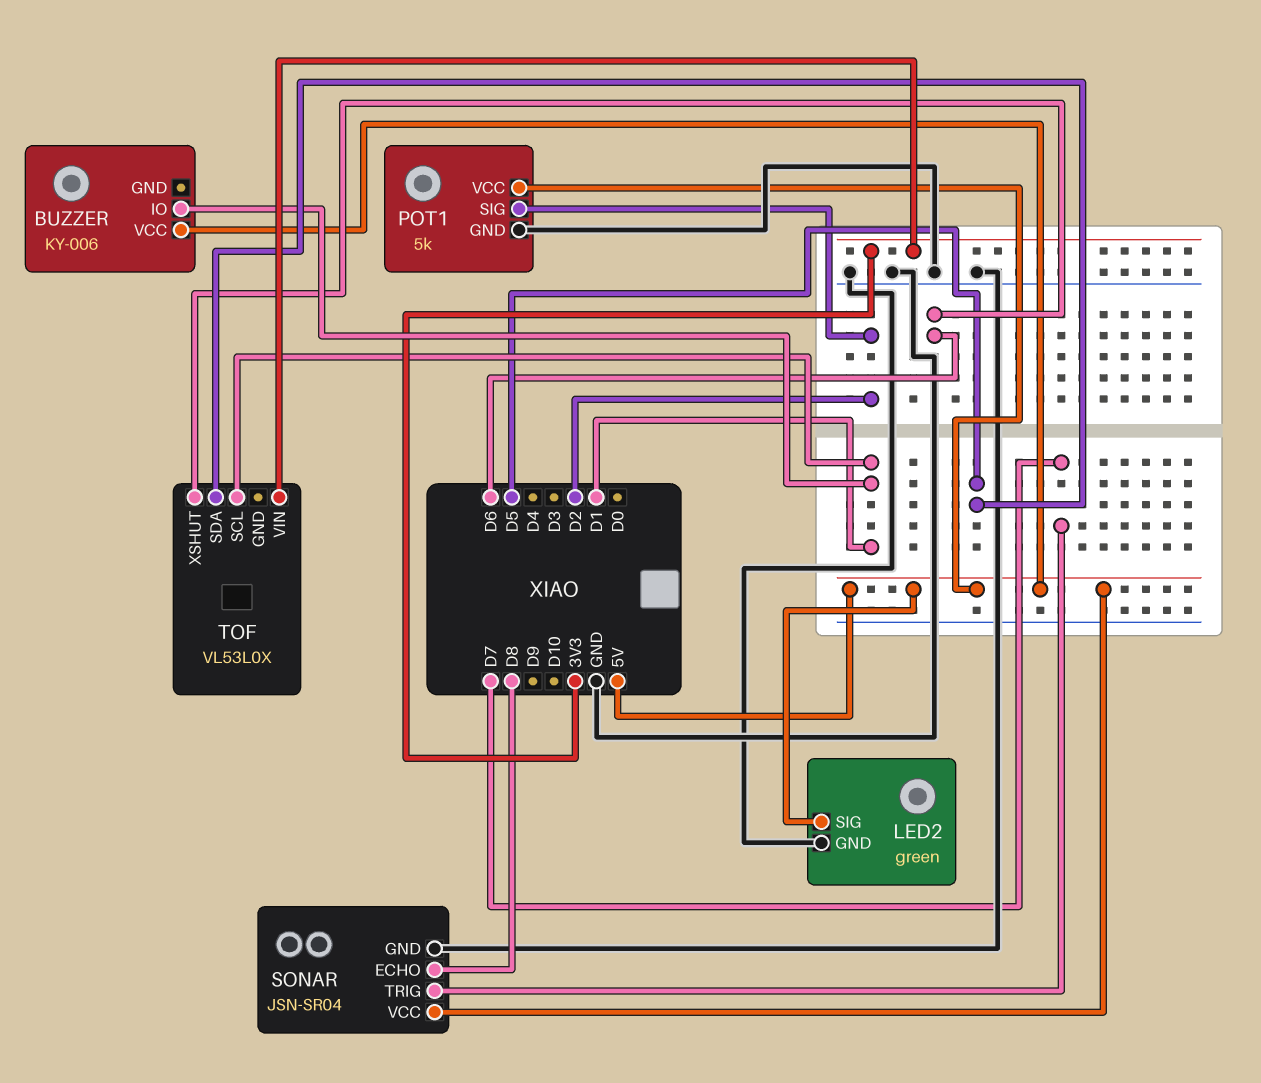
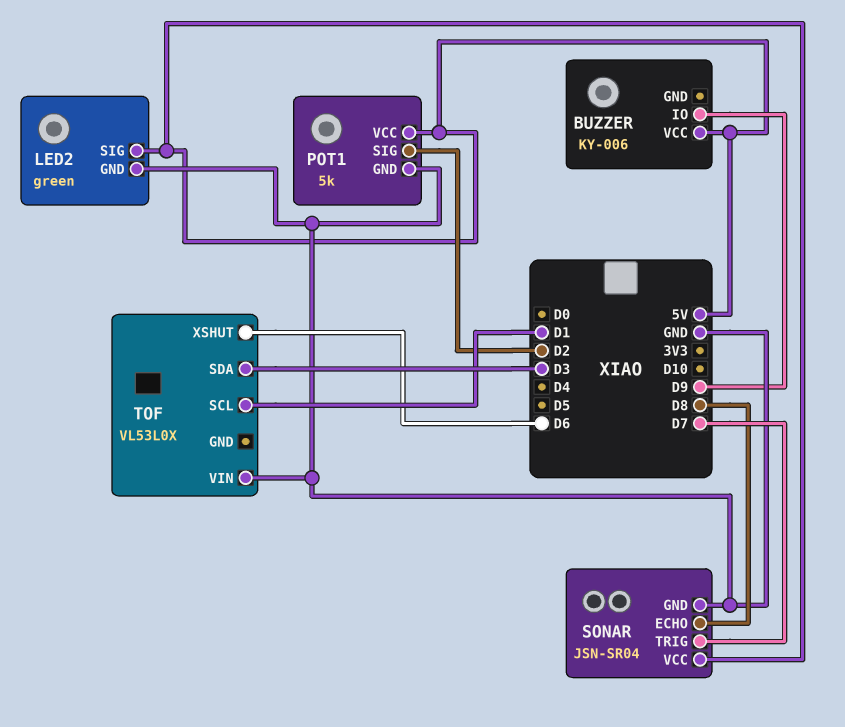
BUZZER pin IO: D1 -> D9
TOF pin SDA: D5 -> D3
TOF pin VIN: 3V3 -> GND

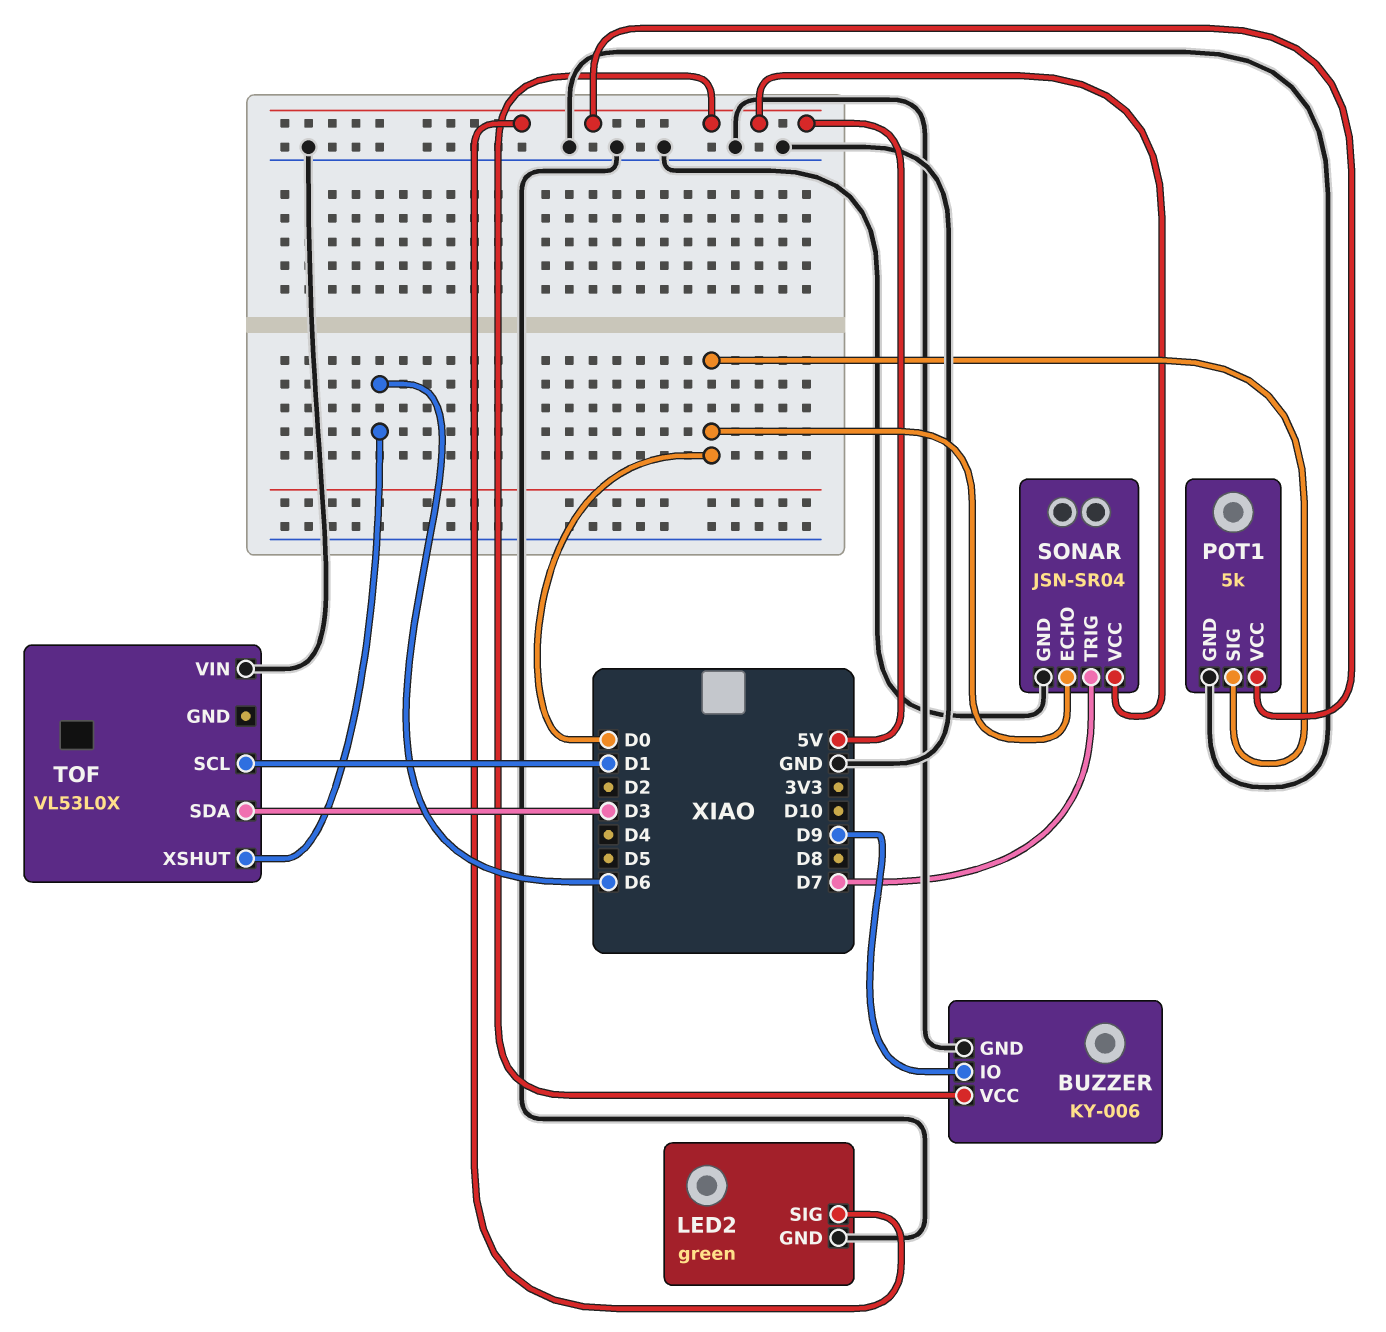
BUZZER pin GND: none -> GND
POT1 pin SIG: D2 -> D0
SONAR pin ECHO: D8 -> D0

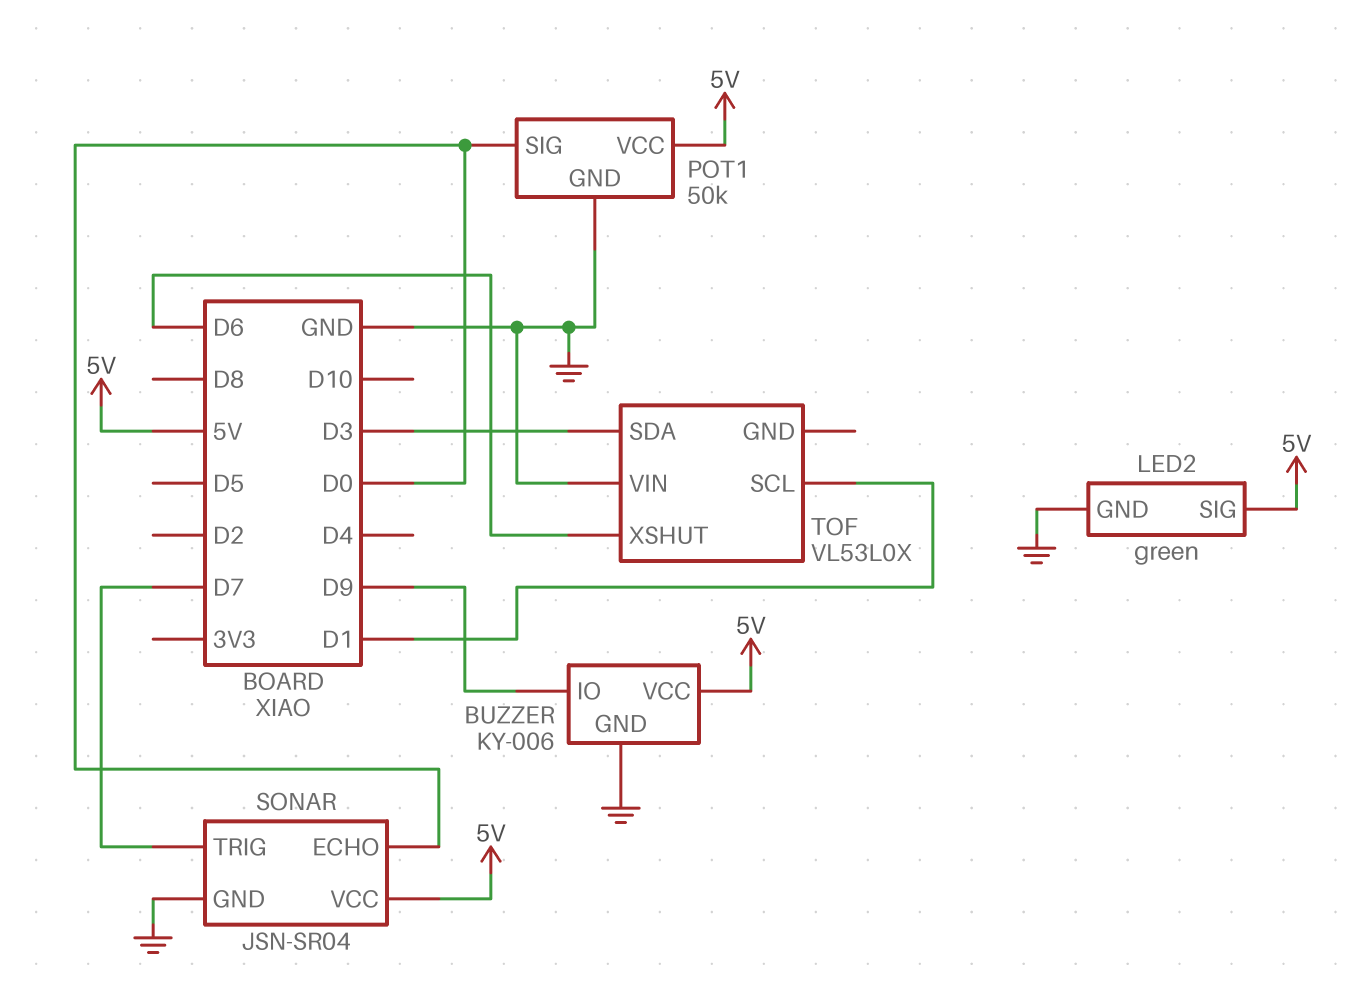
POT1: 5k -> 50k

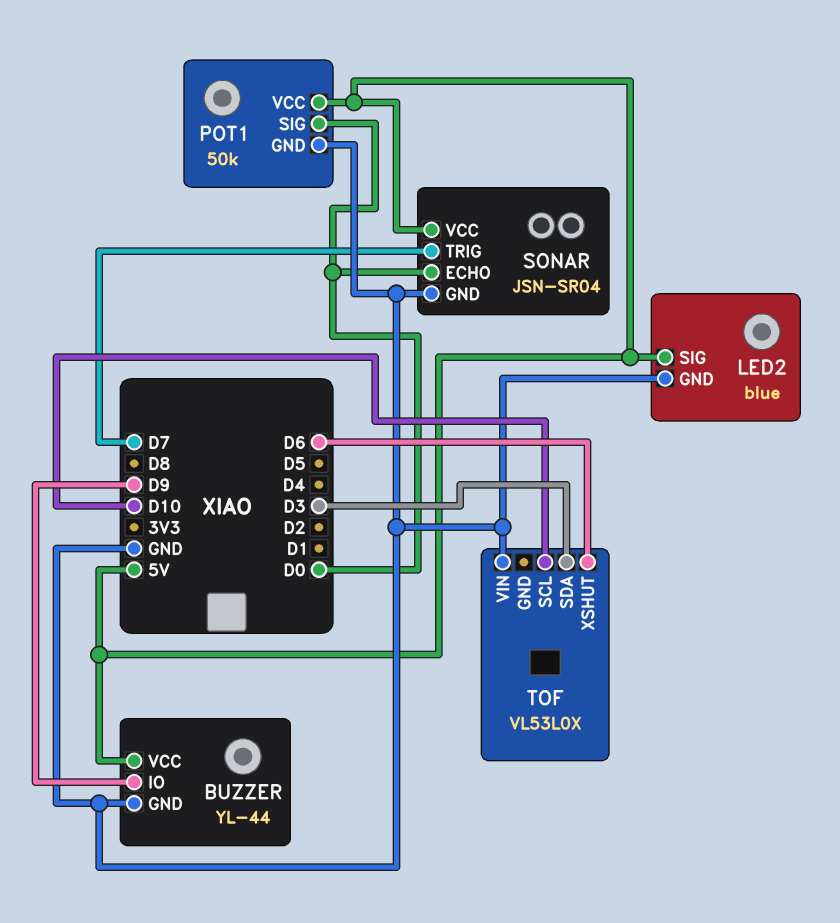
BUZZER: KY-006 -> YL-44
LED2: green -> blue
TOF pin SCL: D1 -> D10

